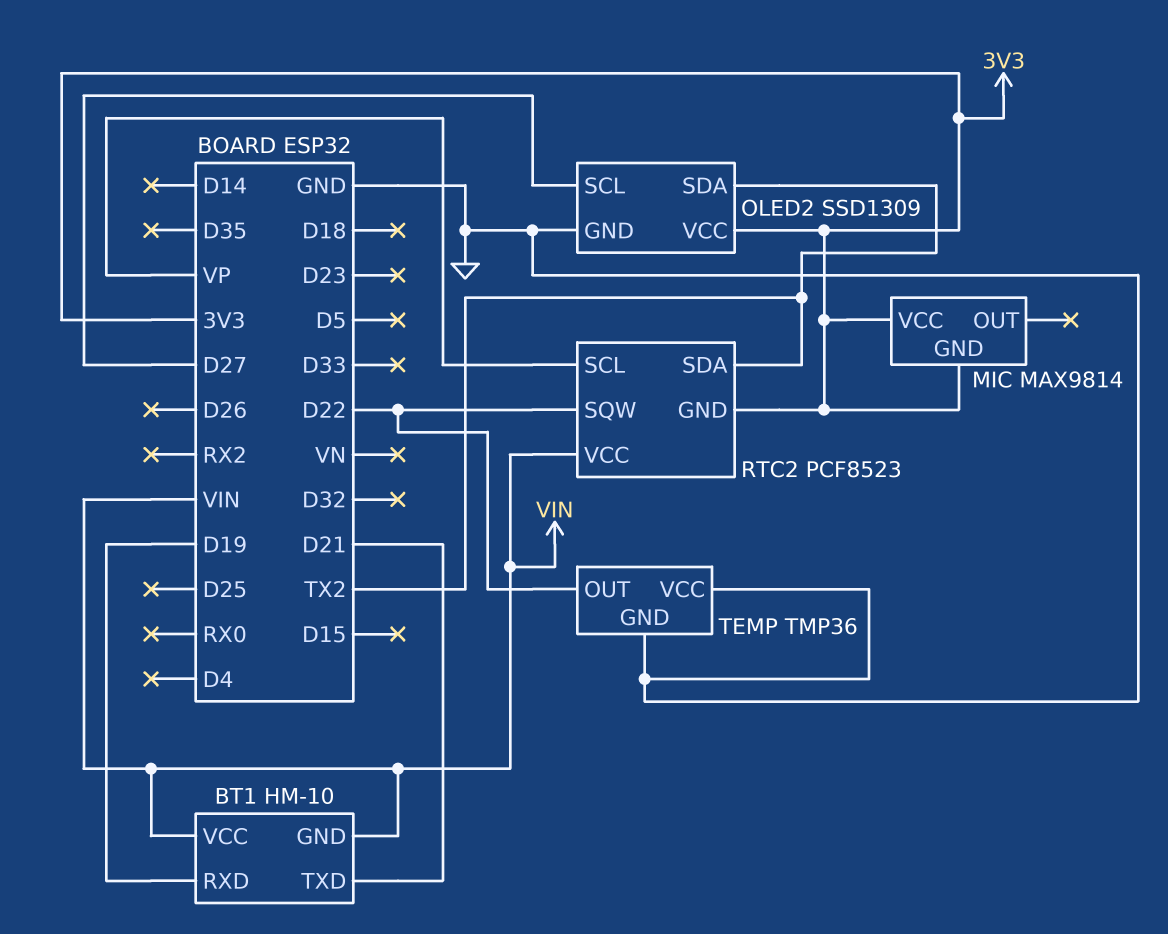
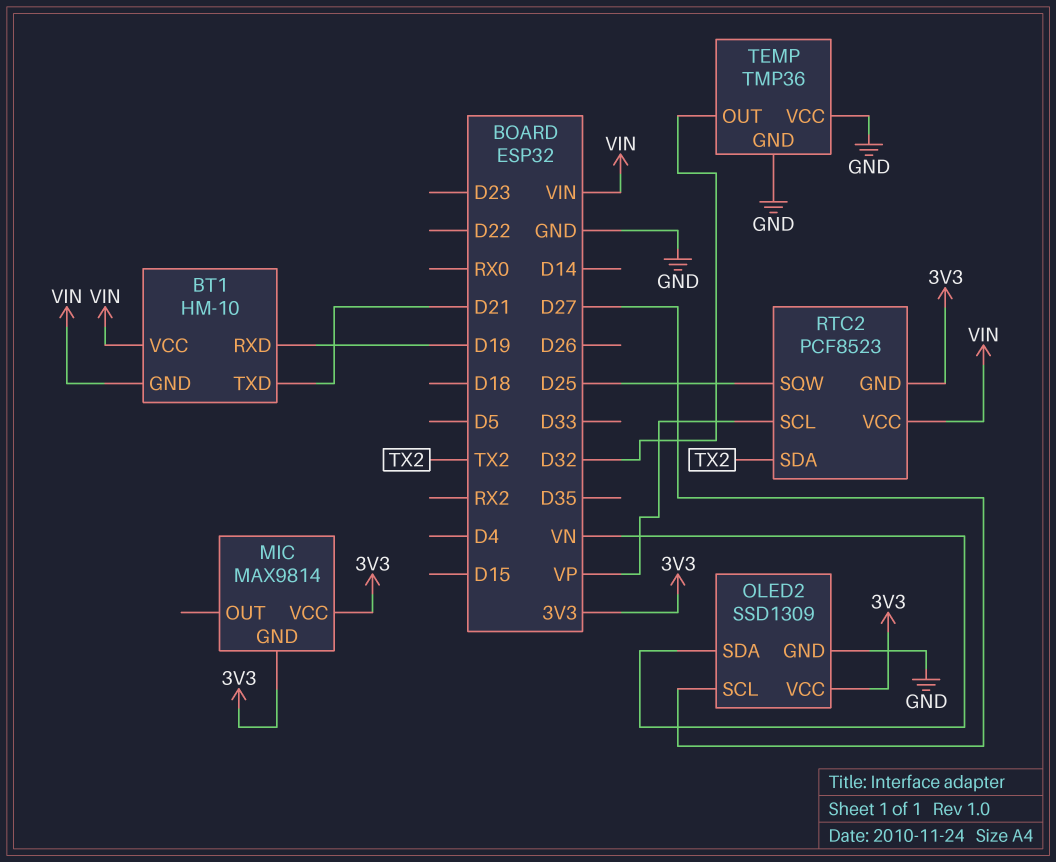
OLED2 pin SDA: TX2 -> VN
RTC2 pin SQW: D22 -> D25
TEMP pin OUT: D22 -> D32

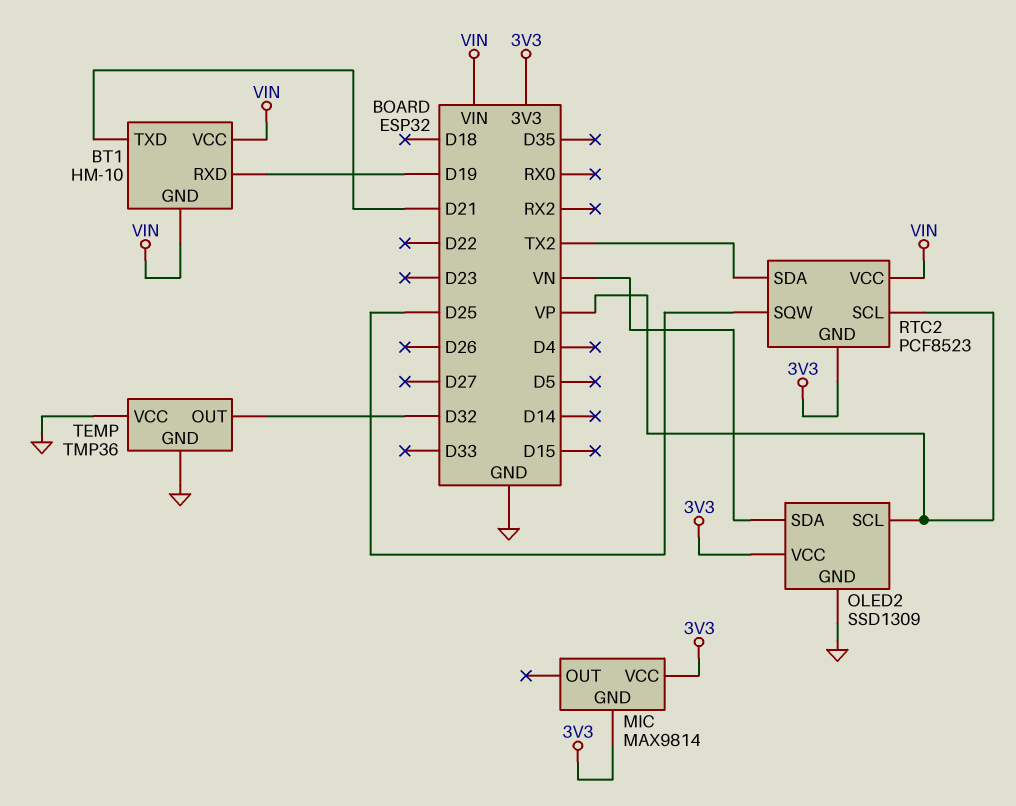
OLED2 pin SCL: D27 -> VP

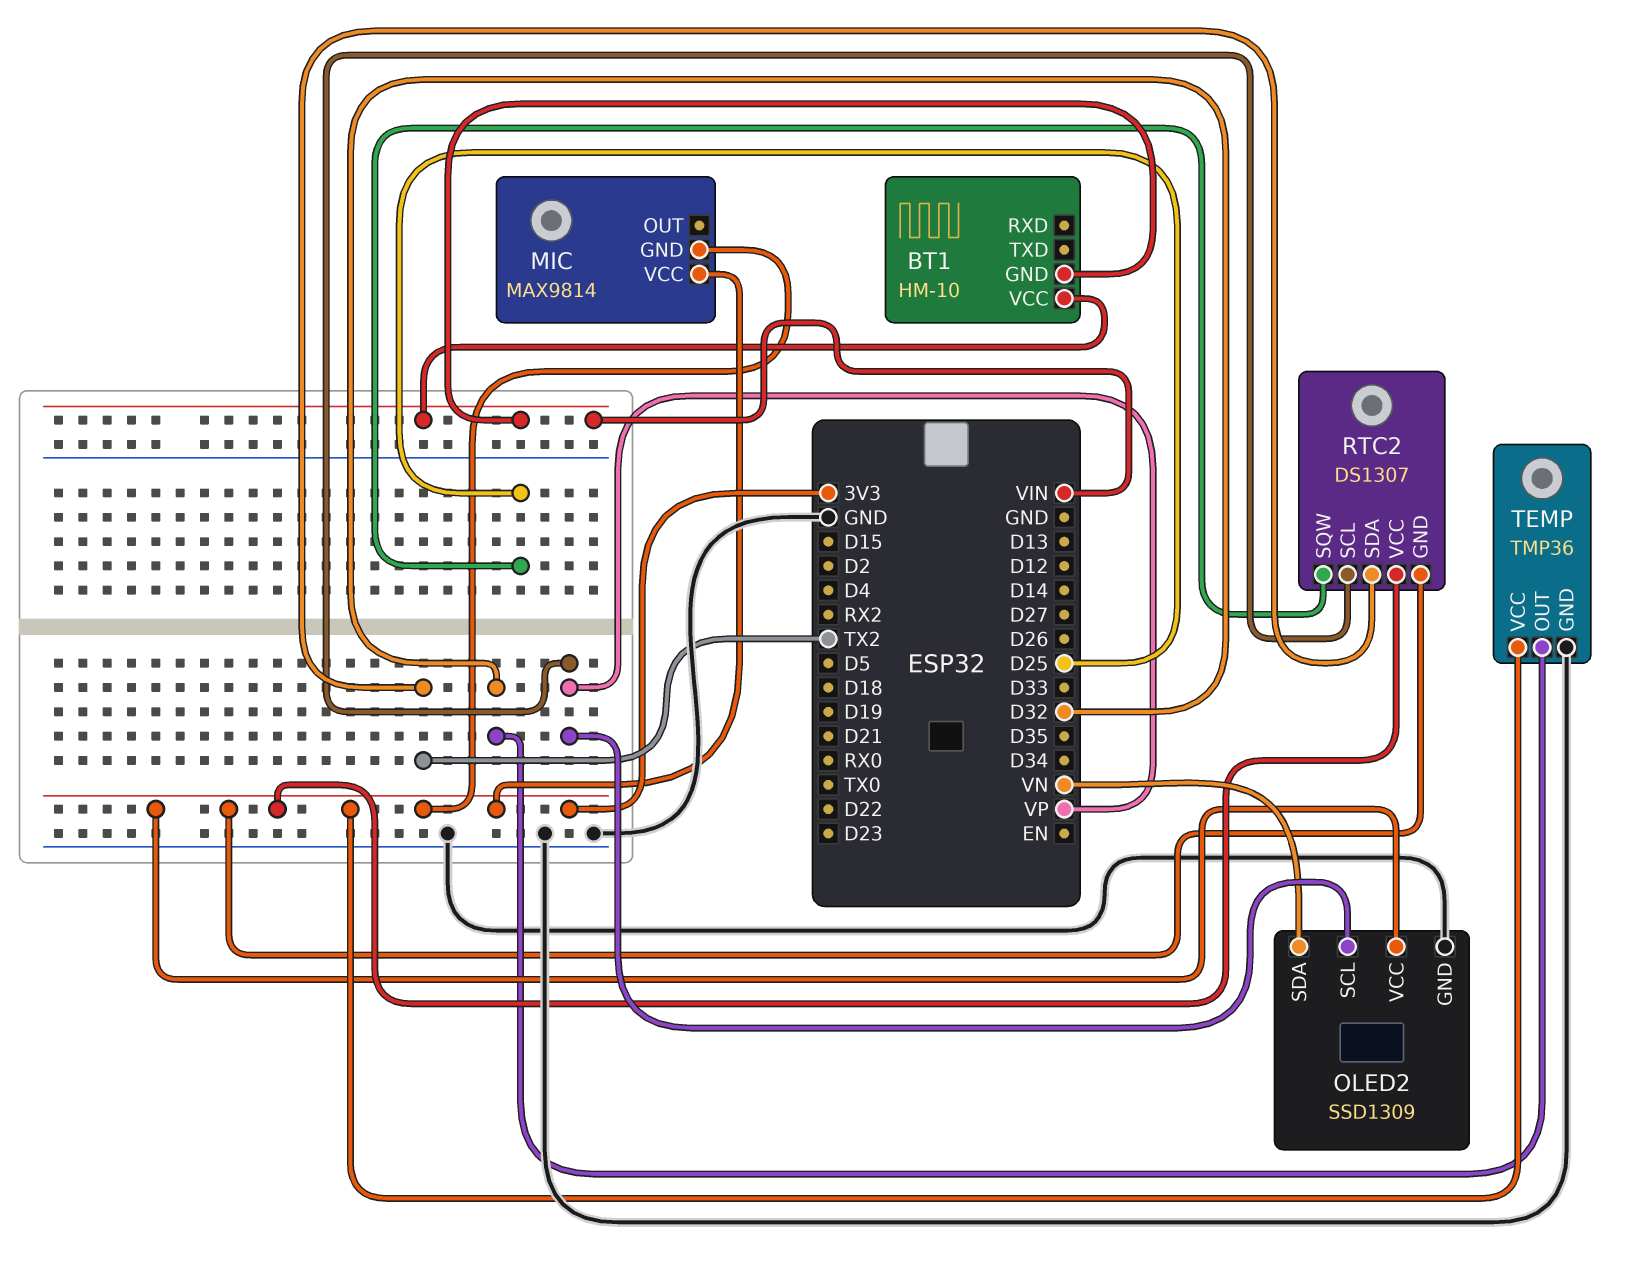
BT1 pin RXD: D19 -> none
BT1 pin TXD: D21 -> none
RTC2: PCF8523 -> DS1307
RTC2 pin VCC: VIN -> 3V3
TEMP pin VCC: GND -> 3V3

